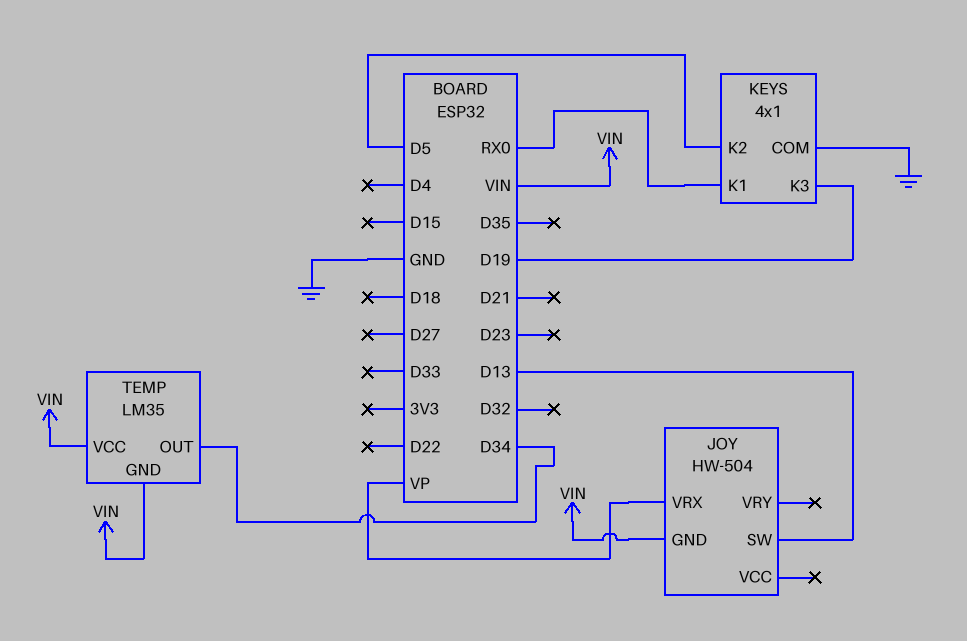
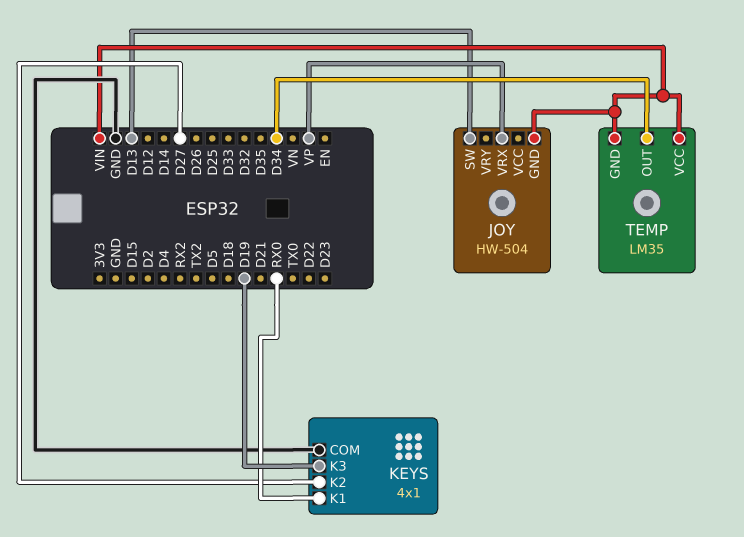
KEYS pin K2: D5 -> D27

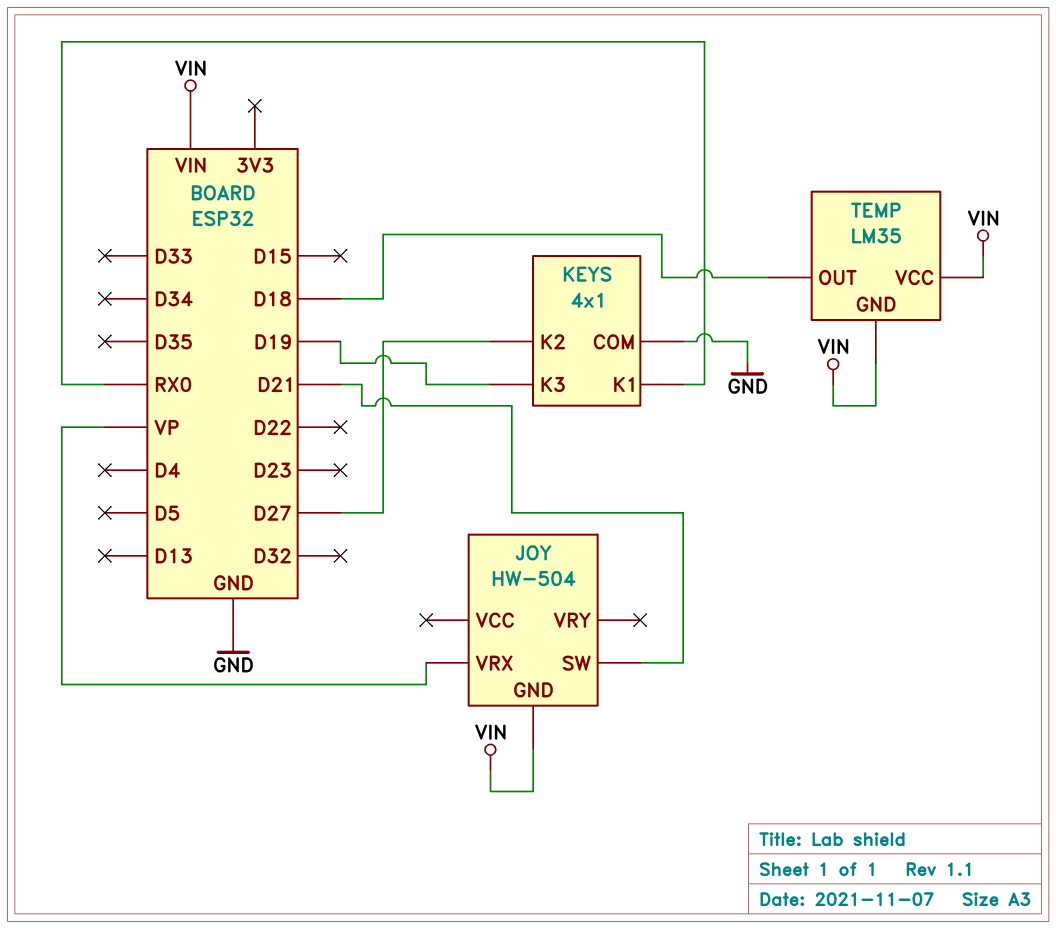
JOY pin SW: D13 -> D21
TEMP pin OUT: D34 -> D18

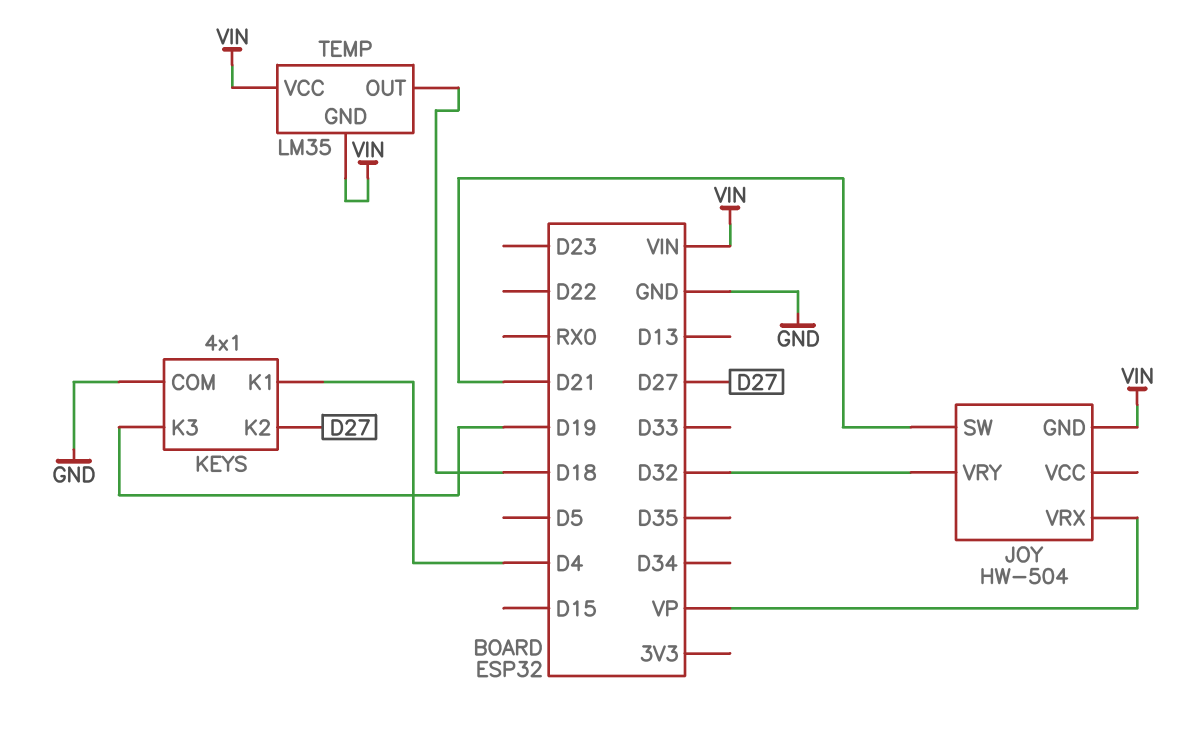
JOY pin VRY: none -> D32
KEYS pin K1: RX0 -> D4

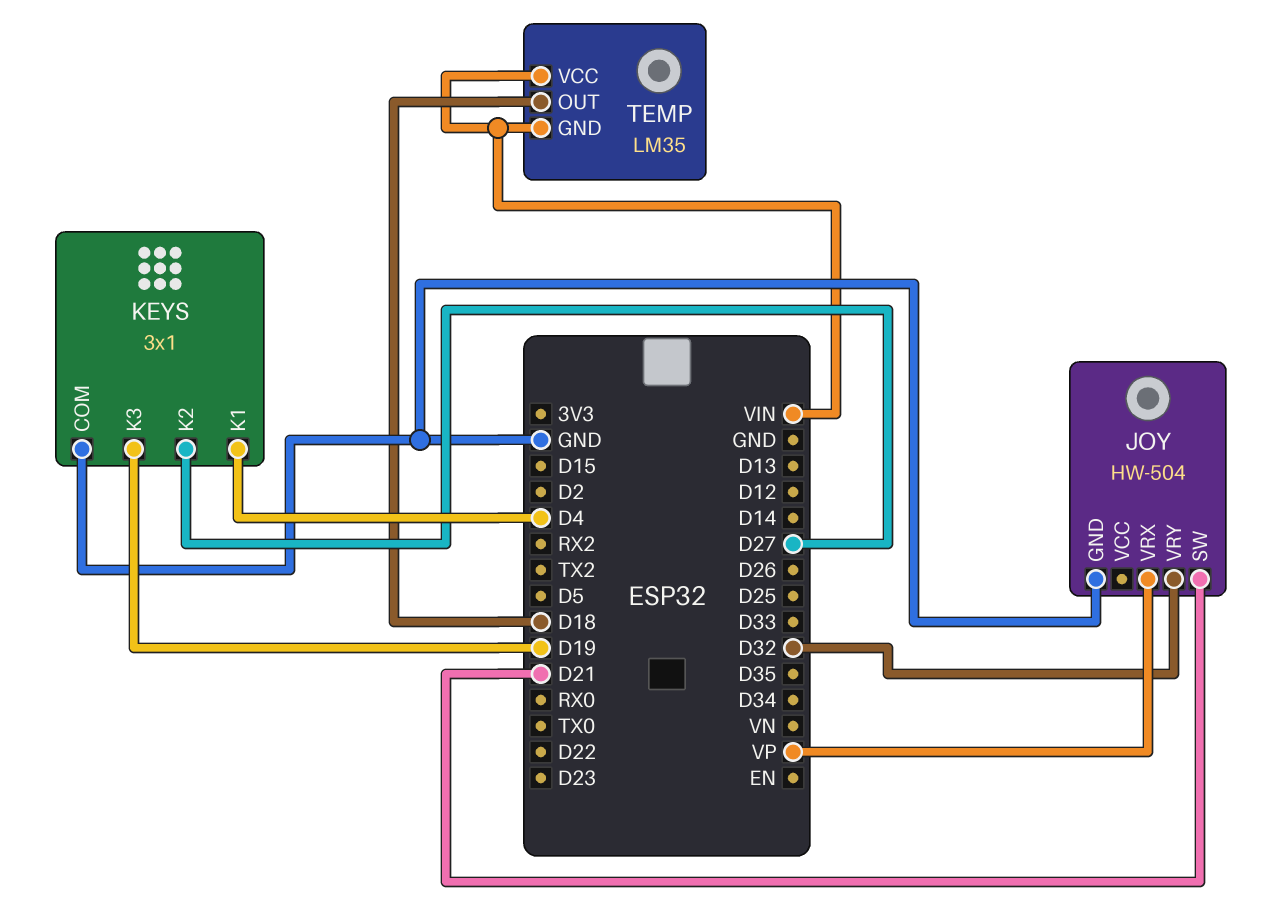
JOY pin GND: VIN -> GND
KEYS: 4x1 -> 3x1

